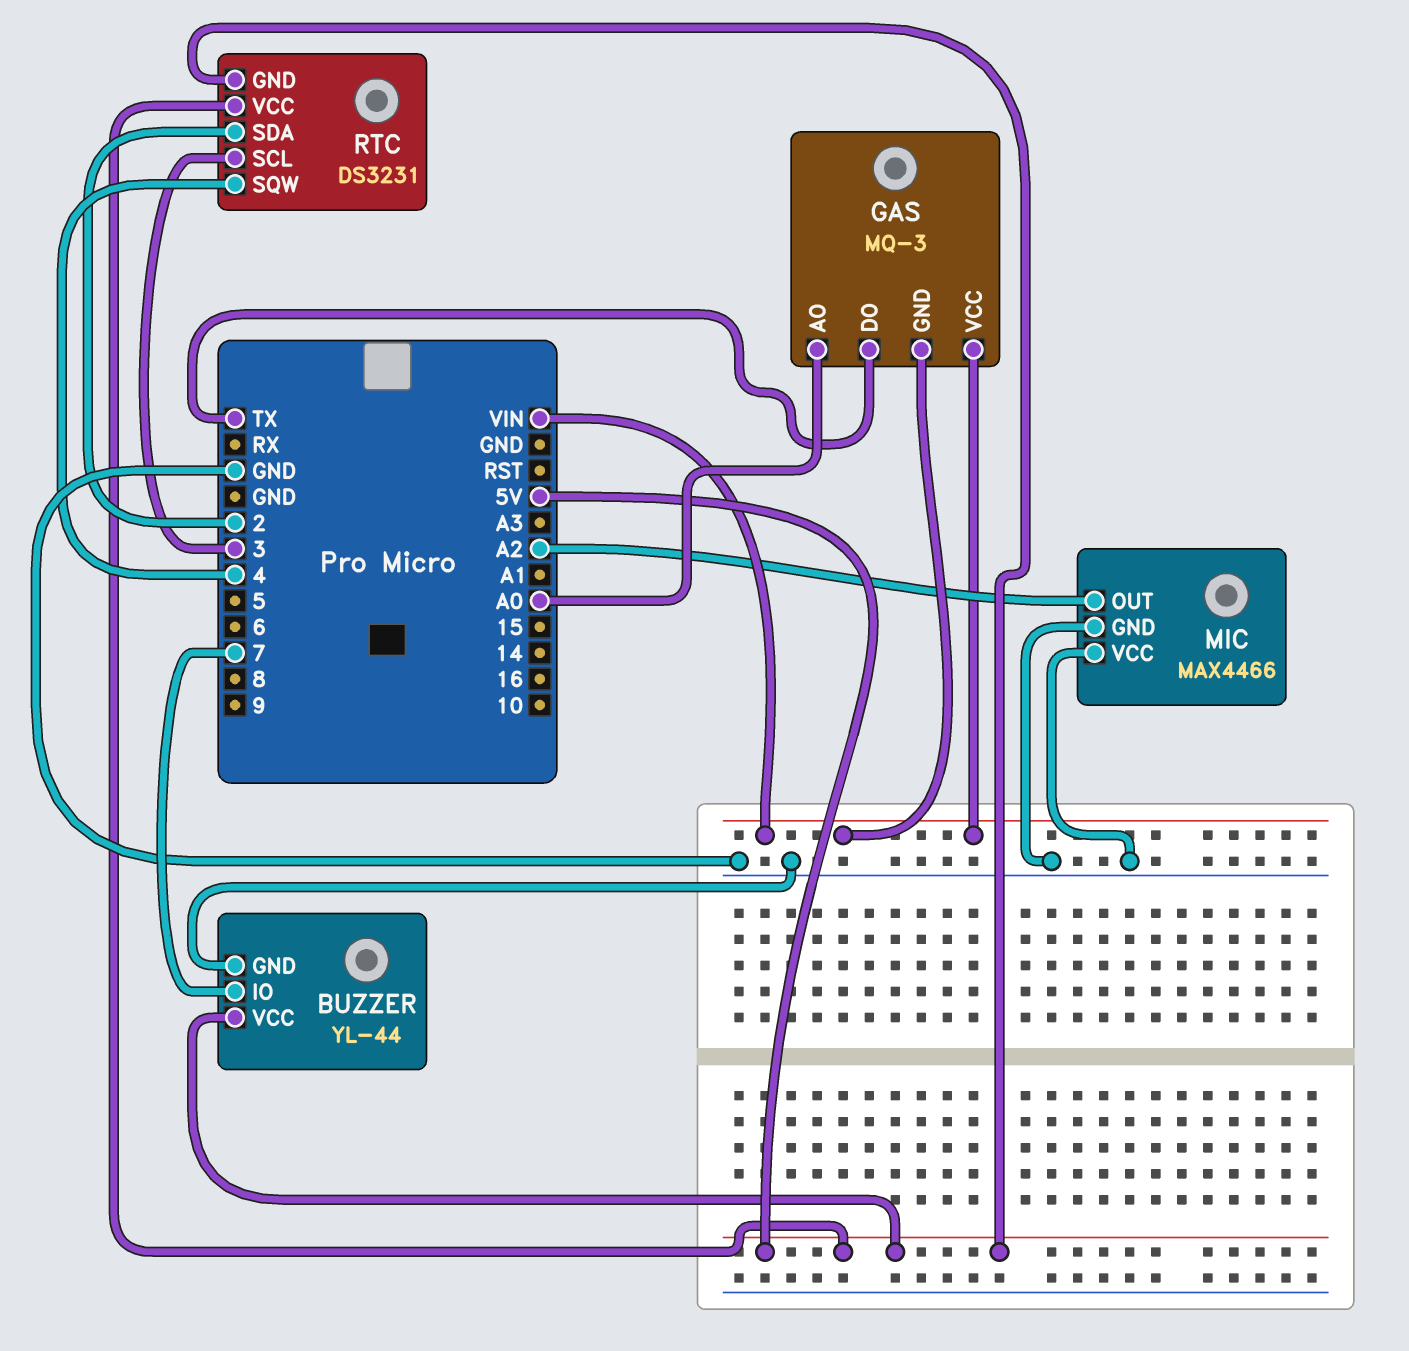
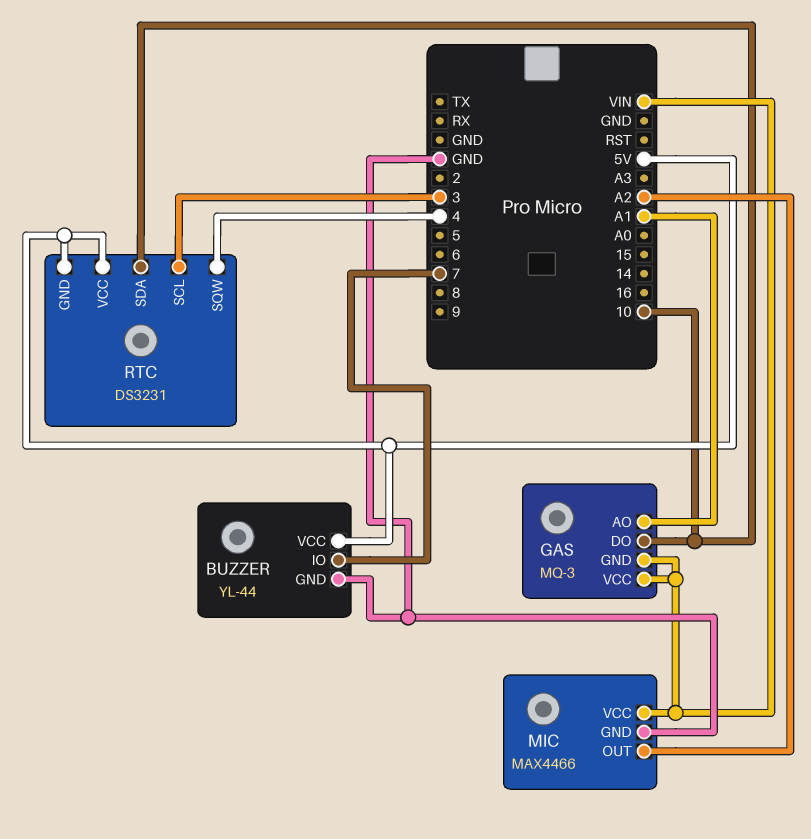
GAS pin AO: A0 -> A1
GAS pin DO: TX -> 10
MIC pin VCC: GND -> VIN
RTC pin SDA: 2 -> 10

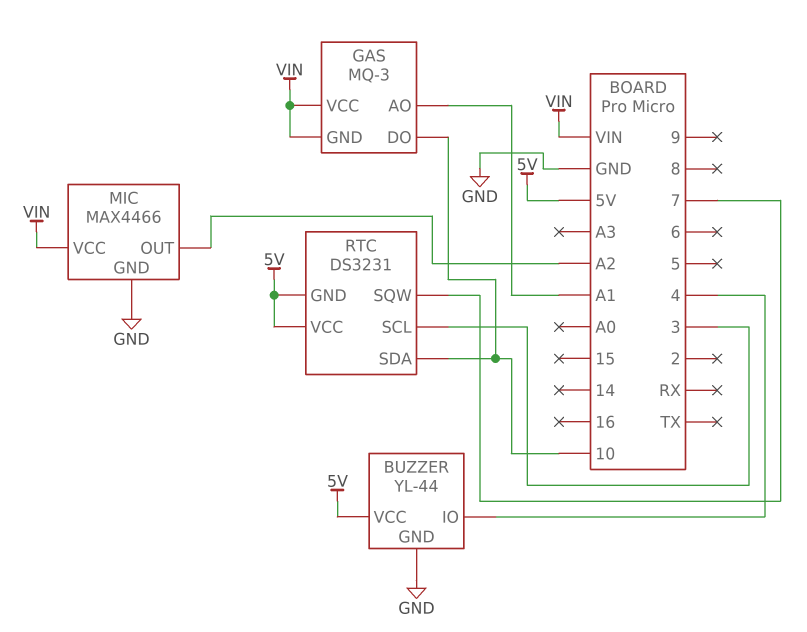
BUZZER pin IO: 7 -> 4
RTC pin SQW: 4 -> 7

